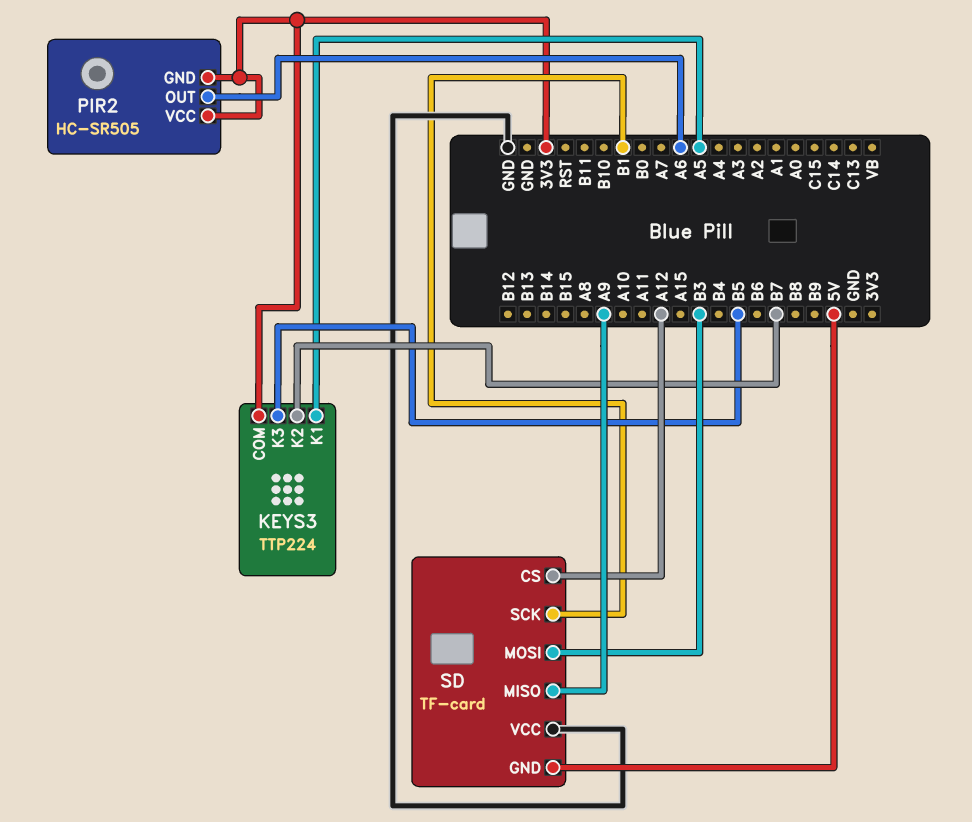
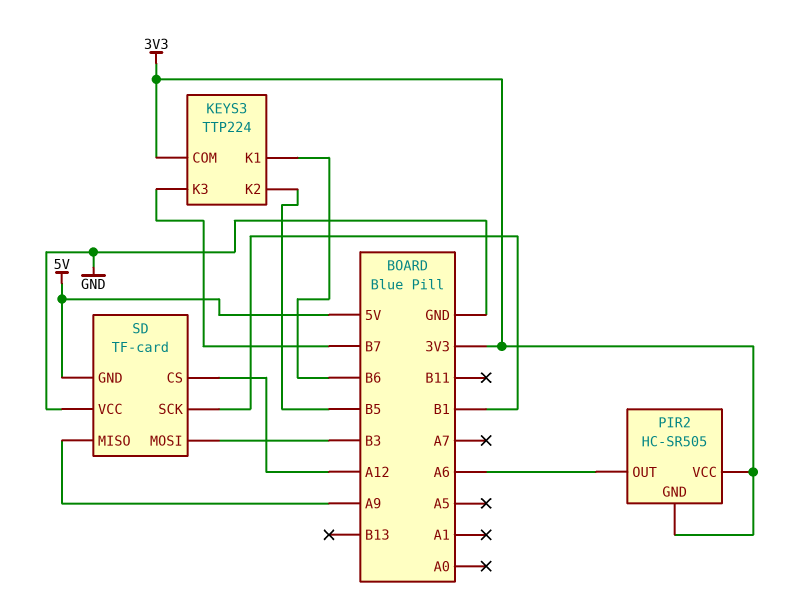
KEYS3 pin K1: A5 -> B6
KEYS3 pin K2: B7 -> B5
KEYS3 pin K3: B5 -> B7

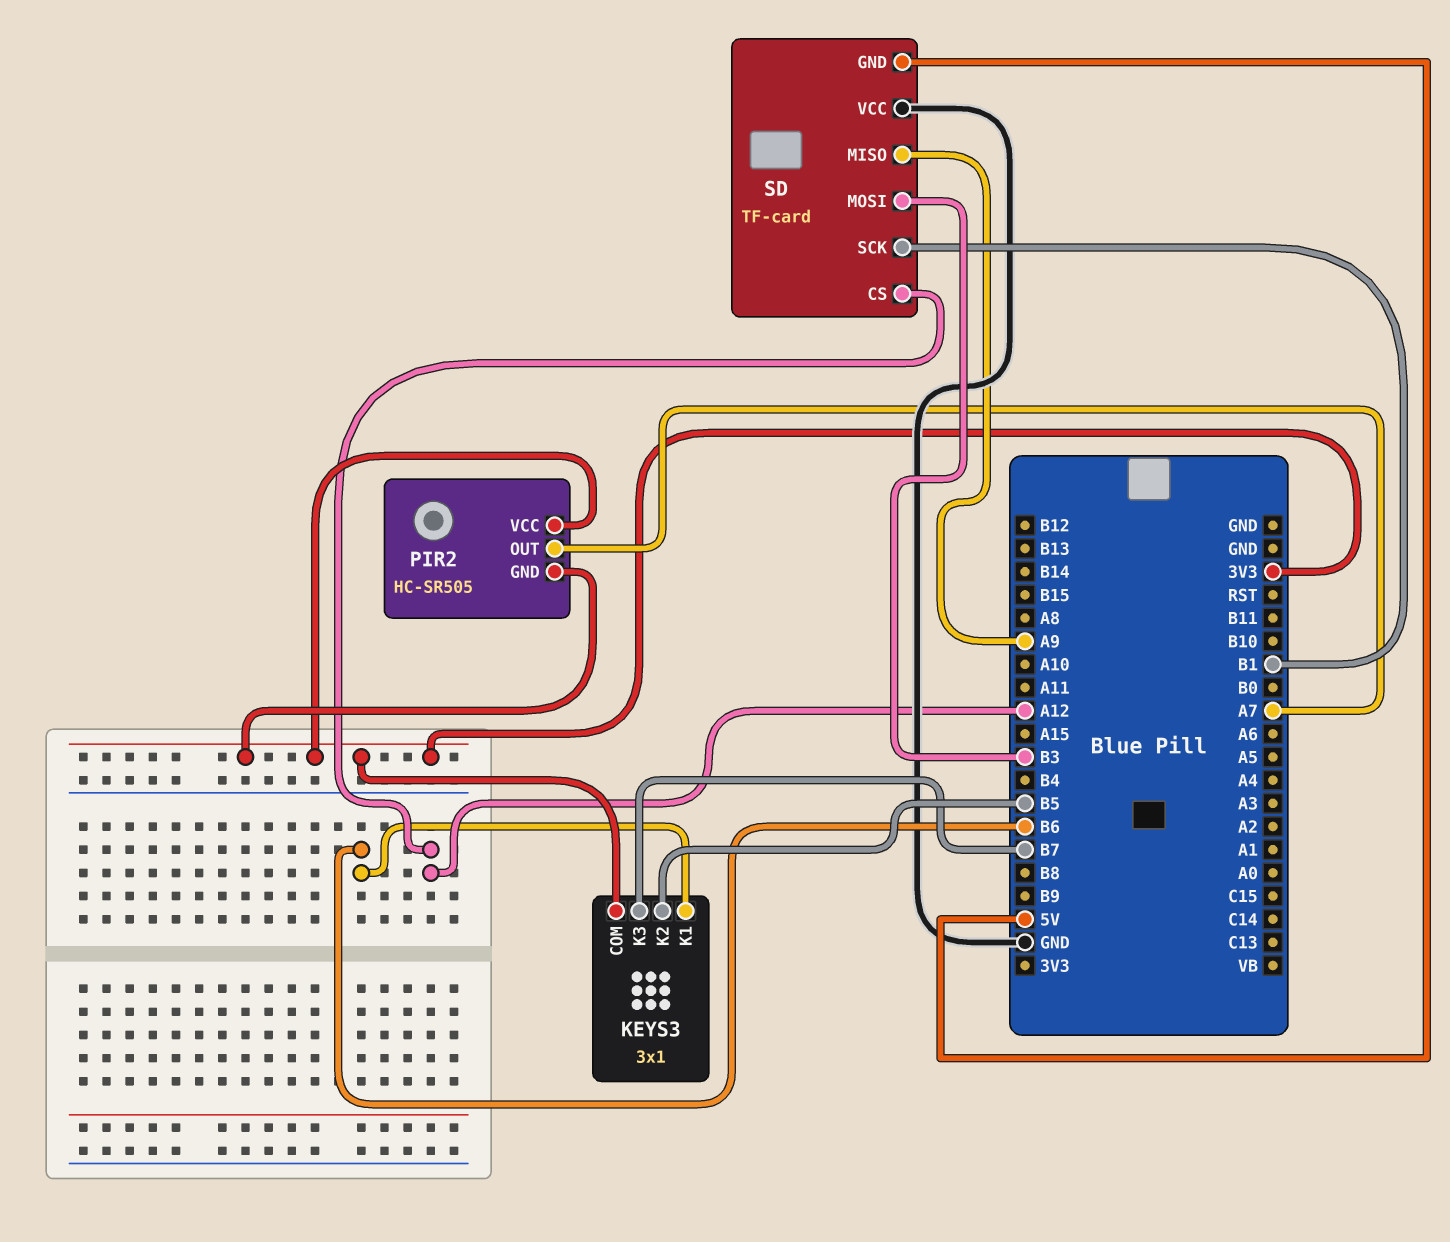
KEYS3: TTP224 -> 3x1
PIR2 pin OUT: A6 -> A7

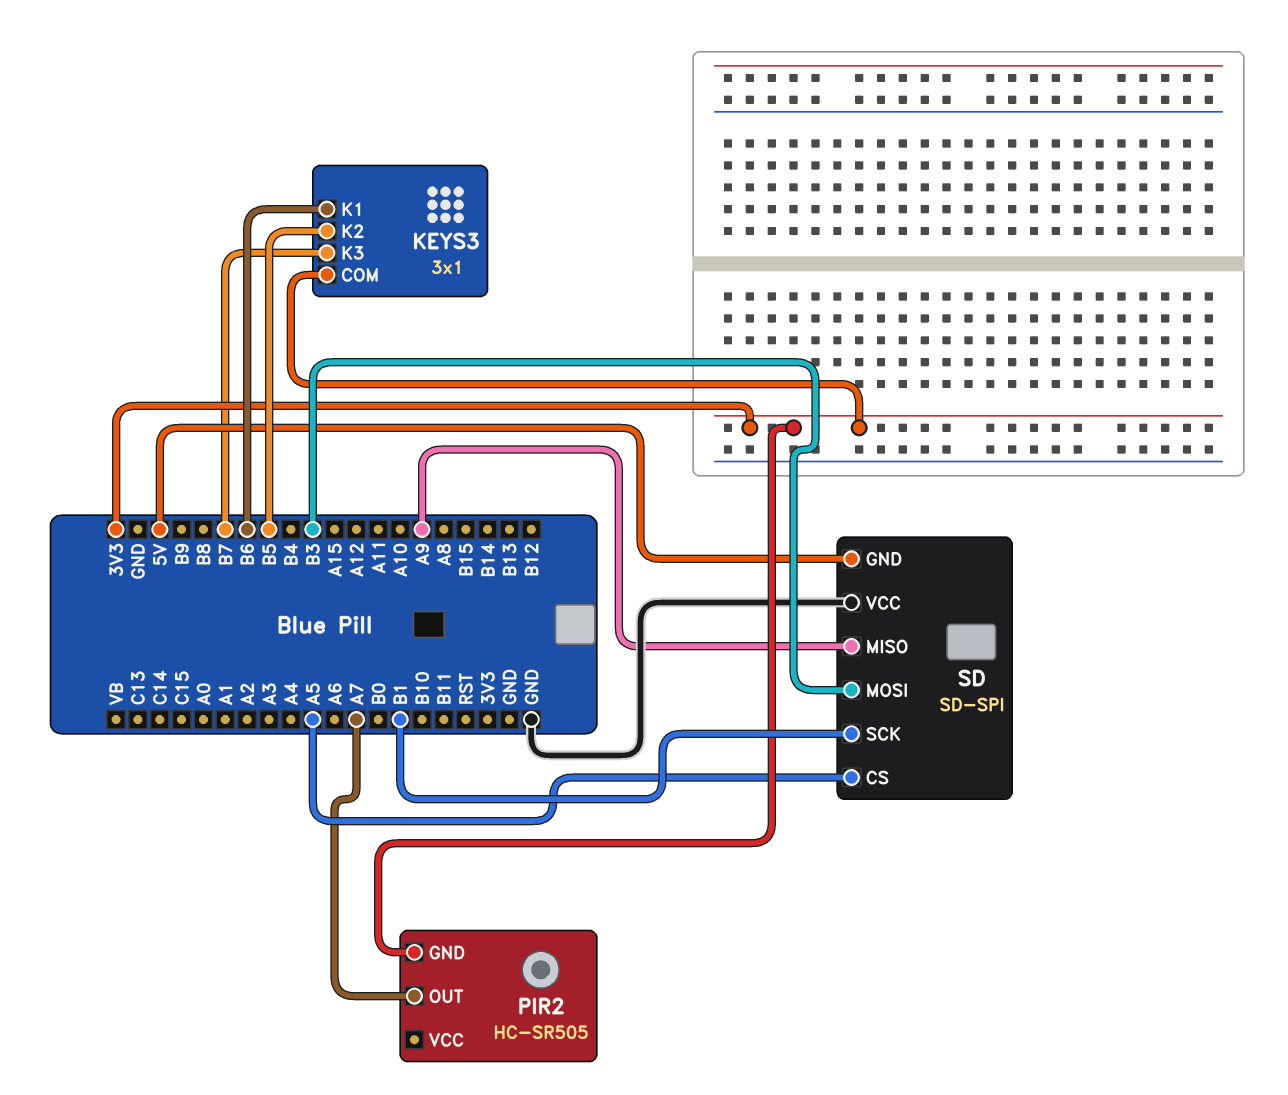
PIR2 pin VCC: 3V3 -> none
SD: TF-card -> SD-SPI
SD pin CS: A12 -> A5

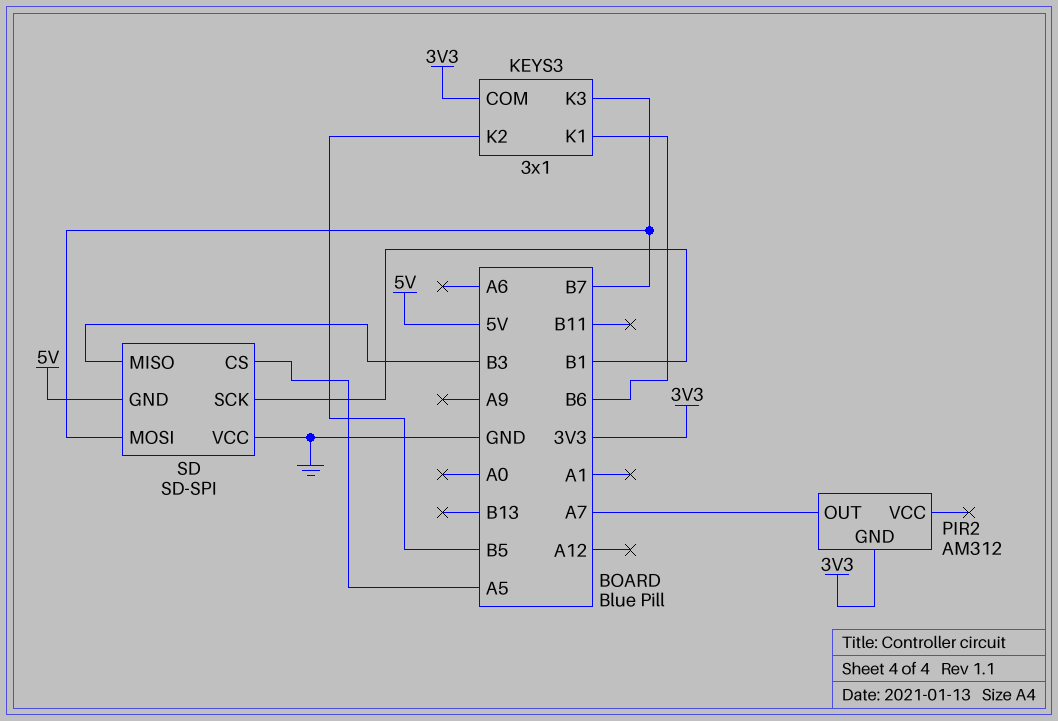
PIR2: HC-SR505 -> AM312
SD pin MISO: A9 -> B3
SD pin MOSI: B3 -> B7

